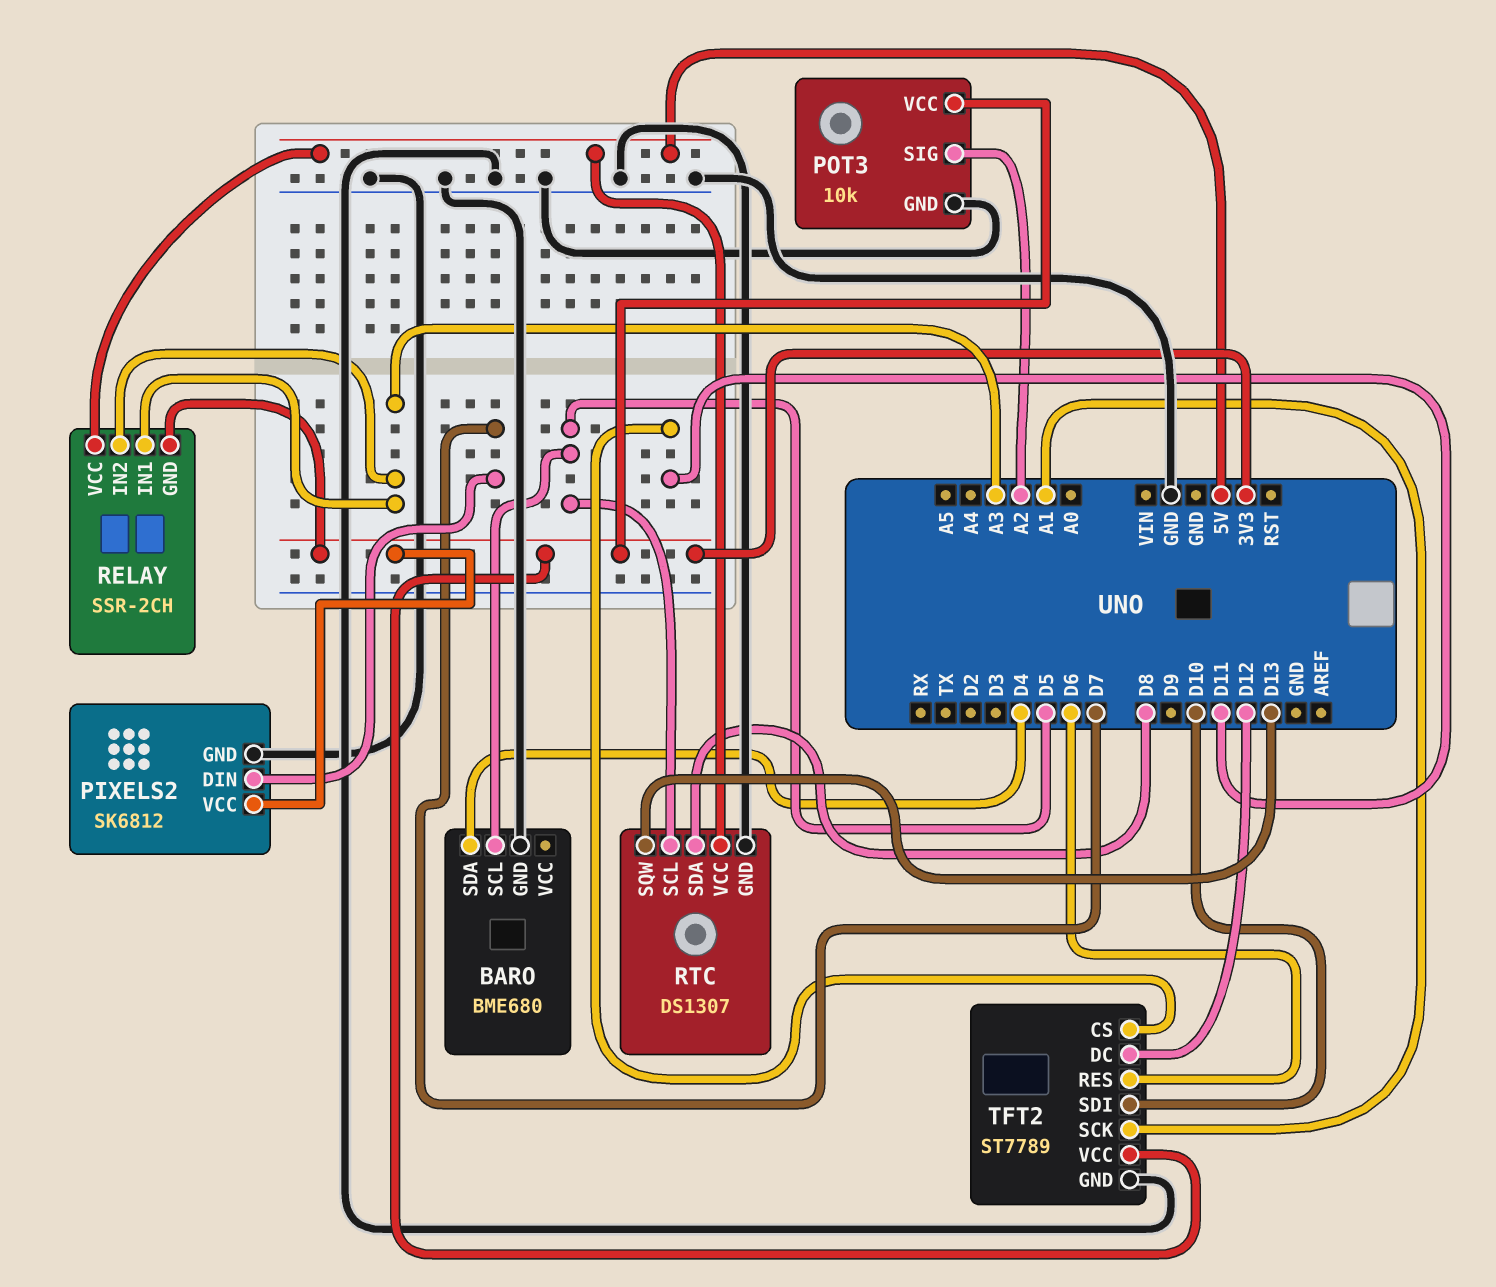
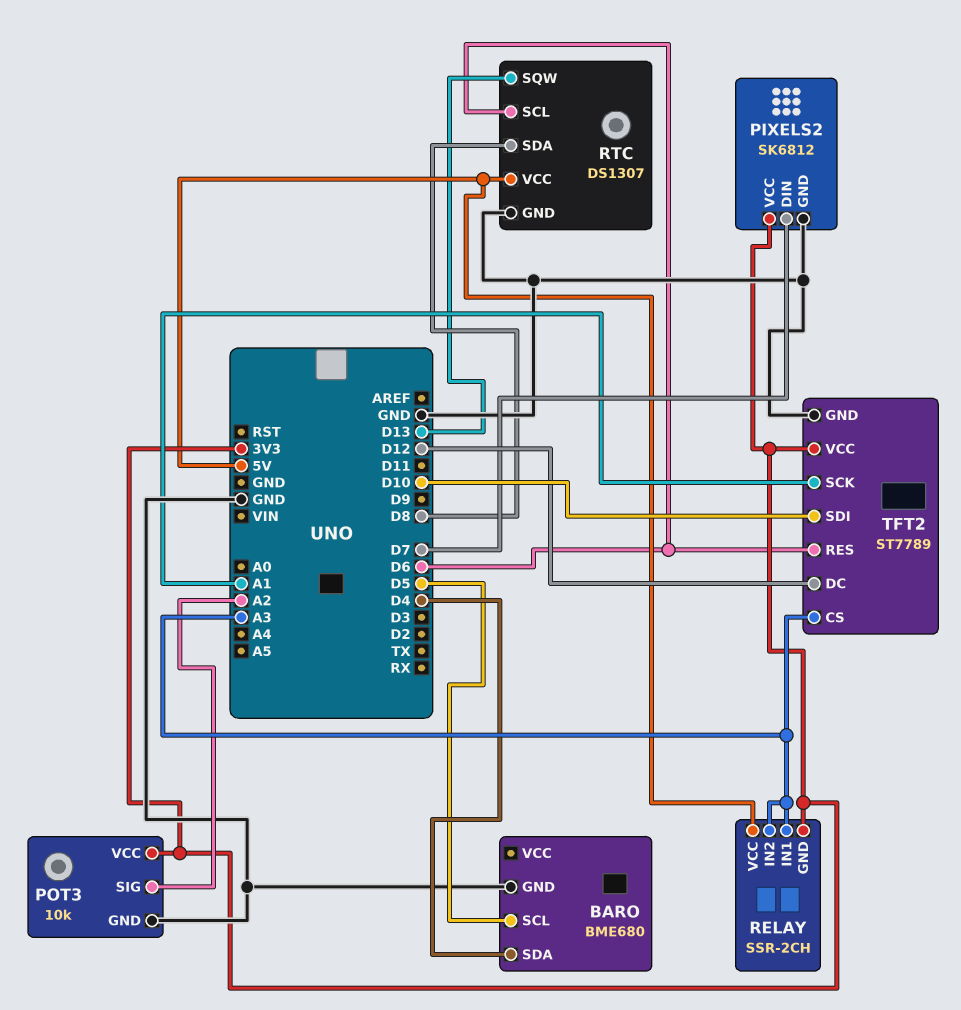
RTC pin SCL: D5 -> D6
TFT2 pin CS: D11 -> A3

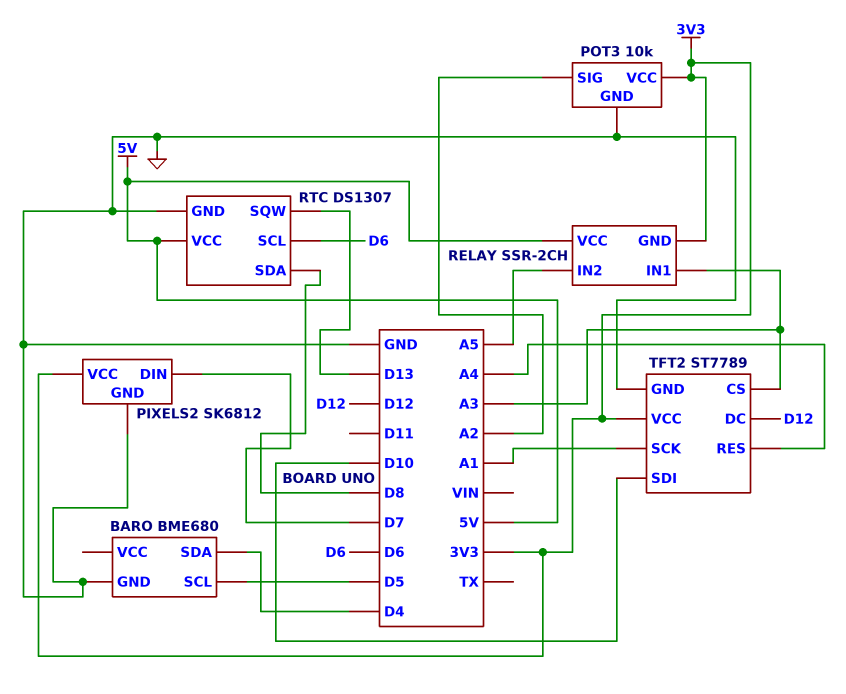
RELAY pin IN2: A3 -> A5
TFT2 pin RES: D6 -> A4

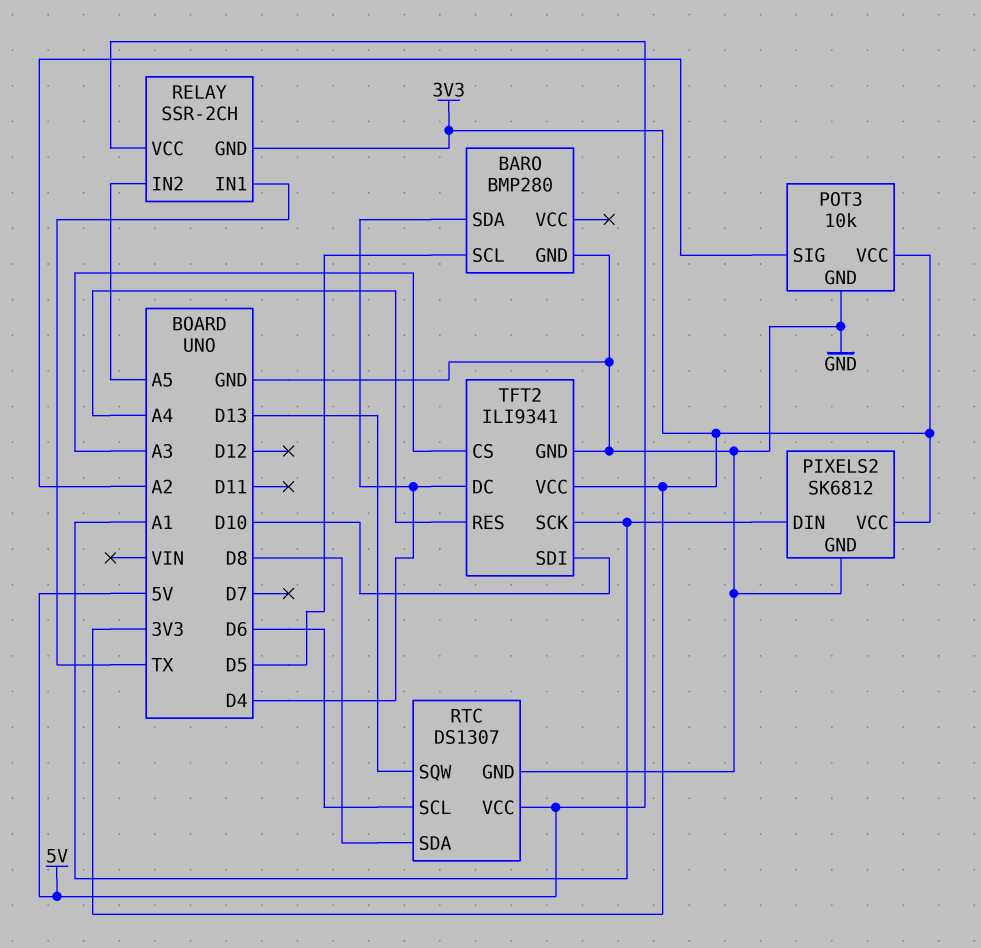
BARO: BME680 -> BMP280
PIXELS2 pin DIN: D7 -> A1
RELAY pin IN1: A3 -> TX
TFT2: ST7789 -> ILI9341
TFT2 pin DC: D12 -> D4

